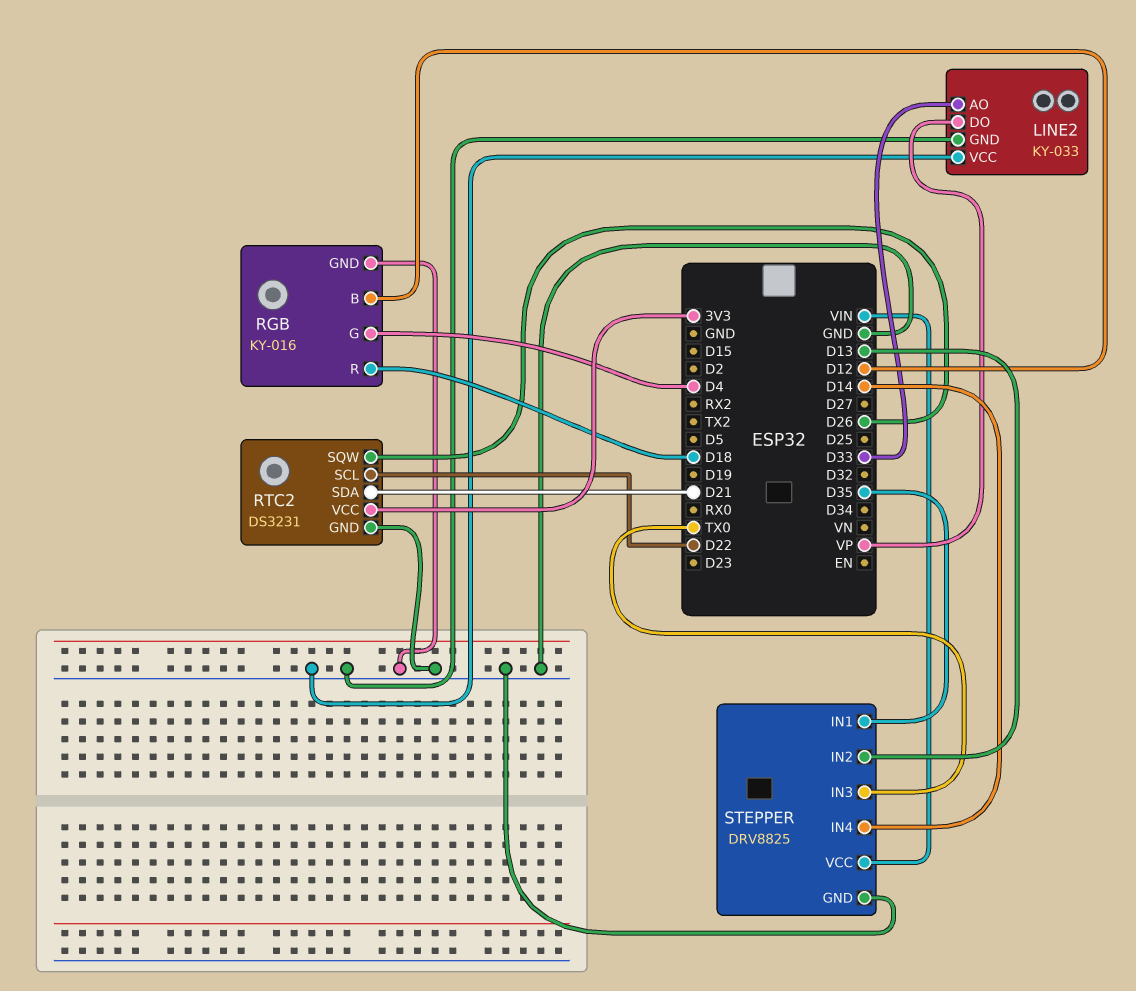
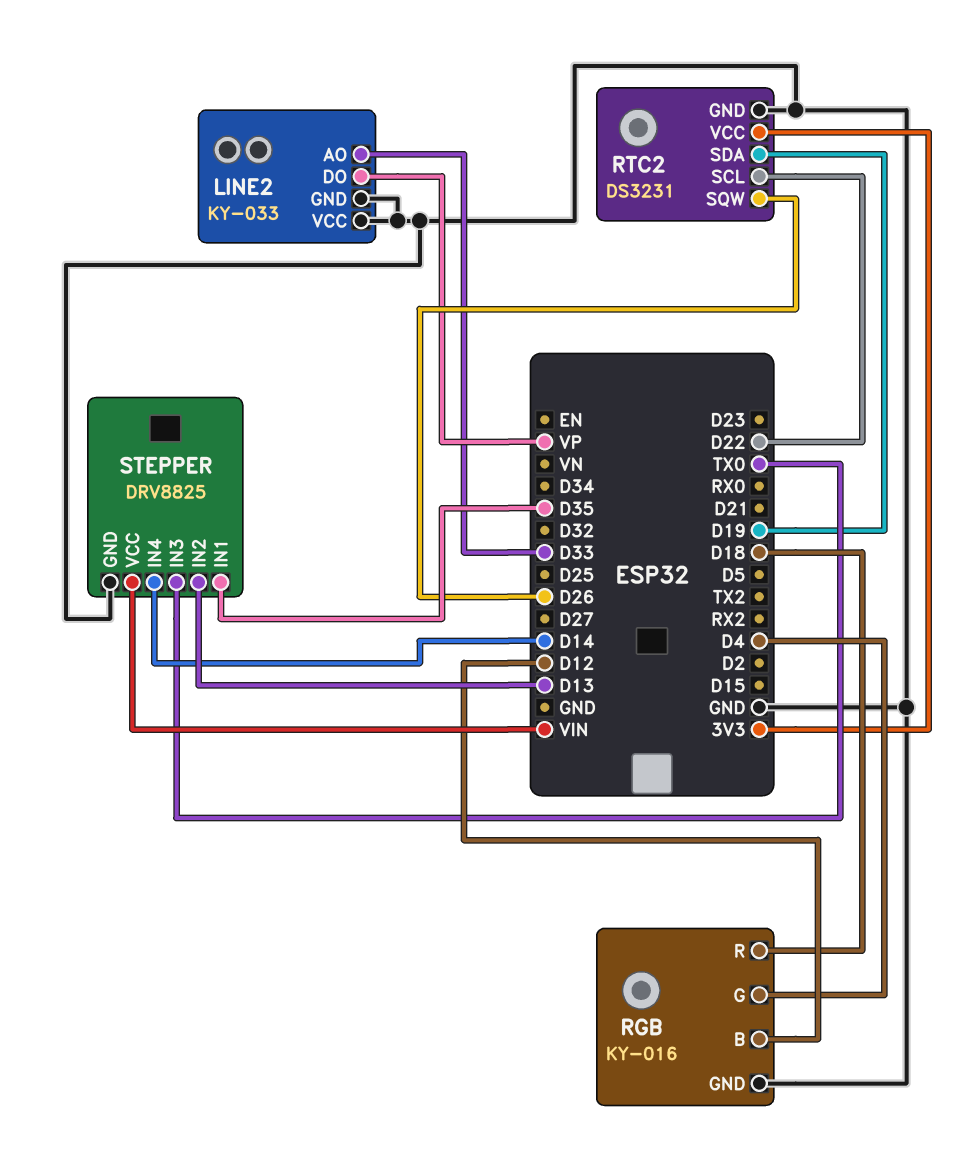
RTC2 pin SDA: D21 -> D19

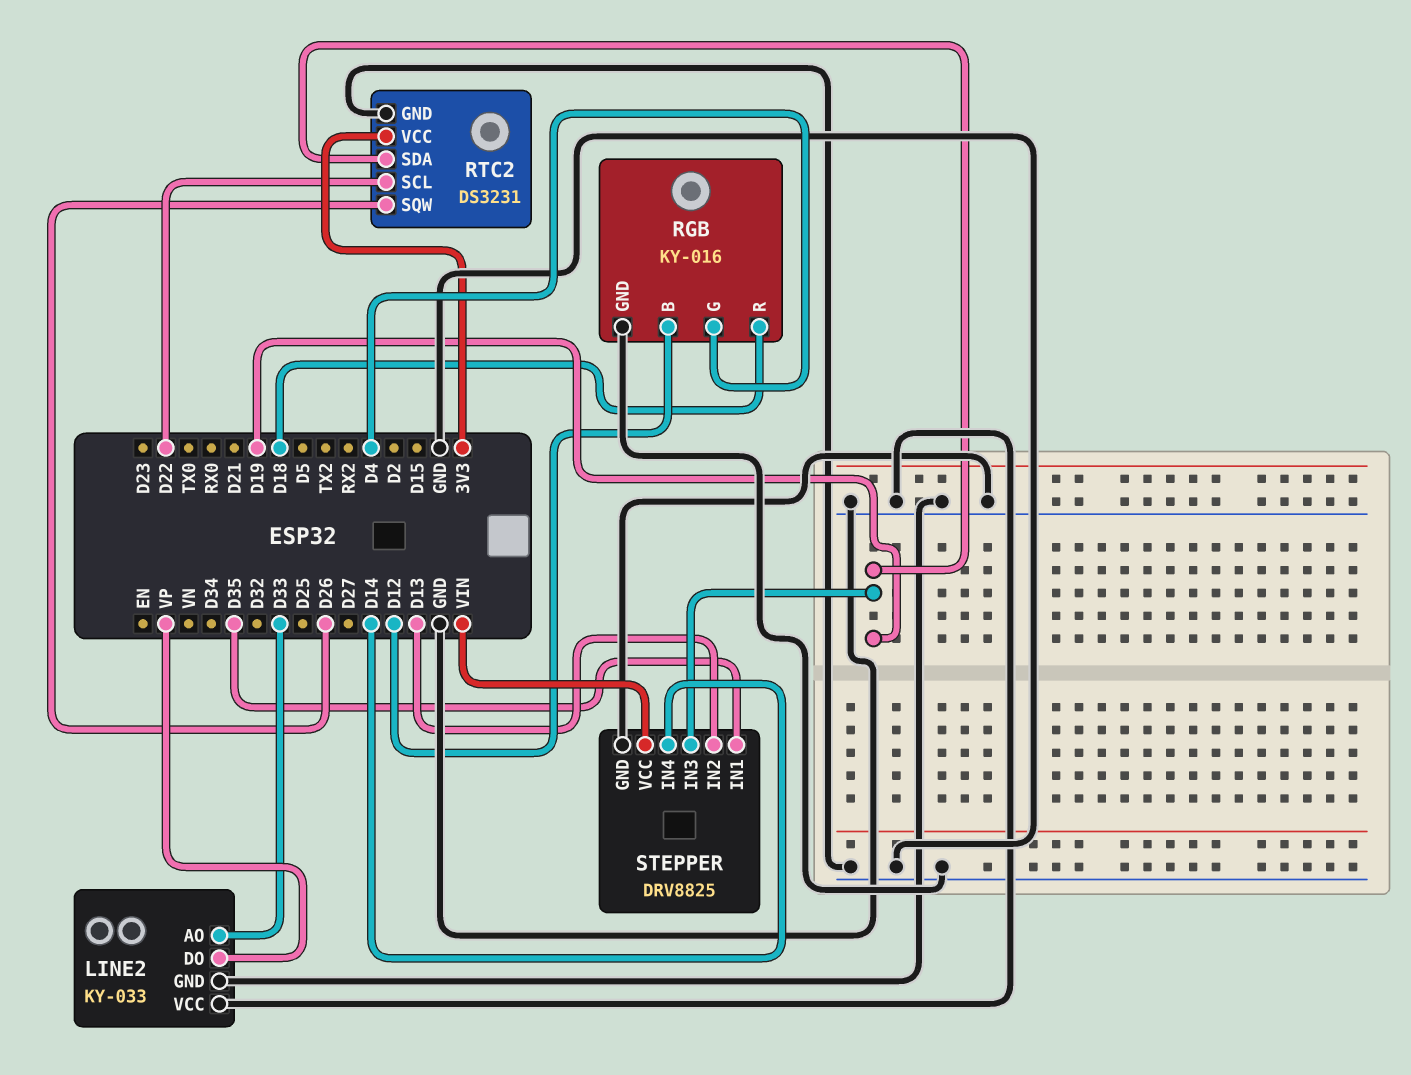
STEPPER pin IN3: TX0 -> D19

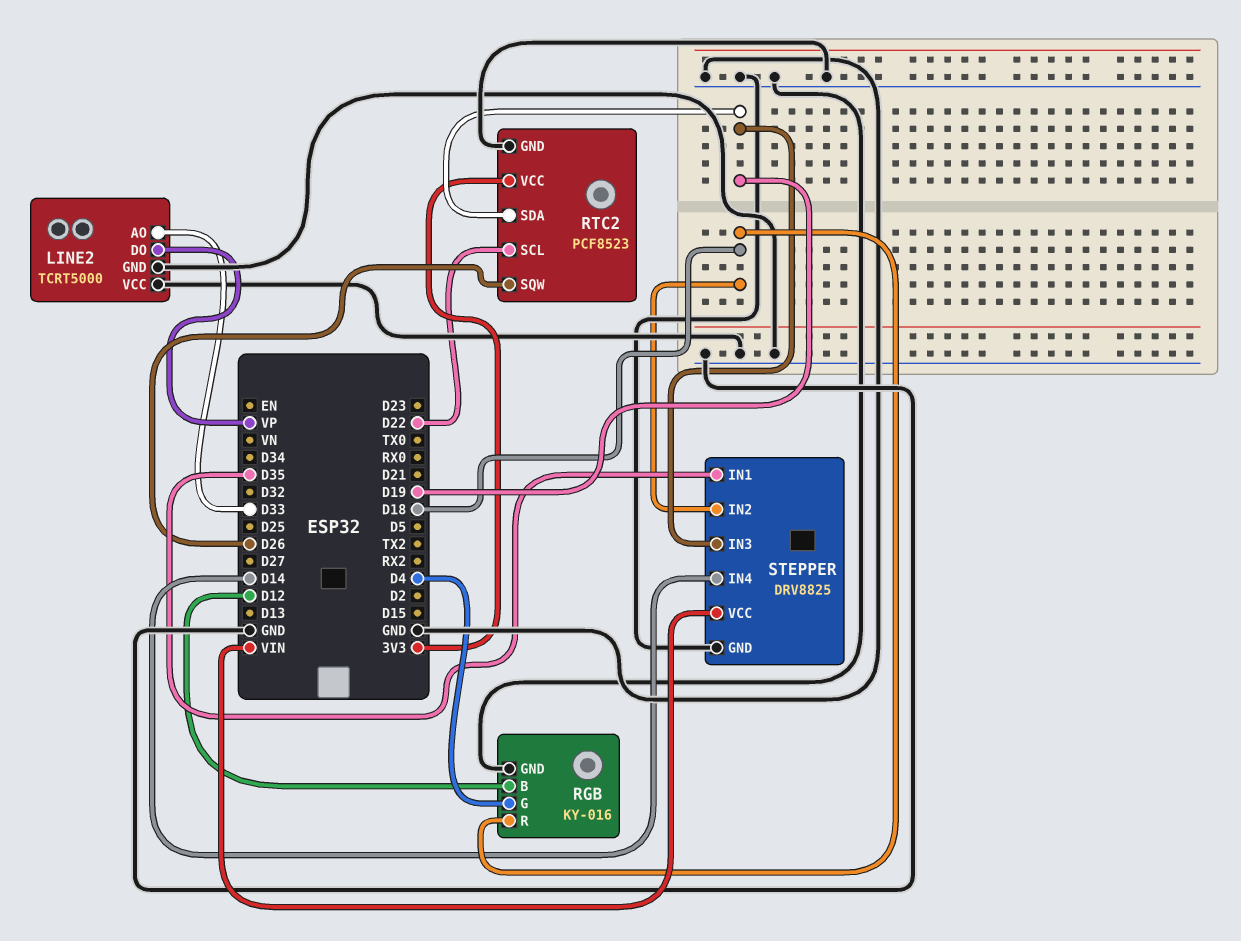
LINE2: KY-033 -> TCRT5000
RTC2: DS3231 -> PCF8523
STEPPER pin IN2: D13 -> D18

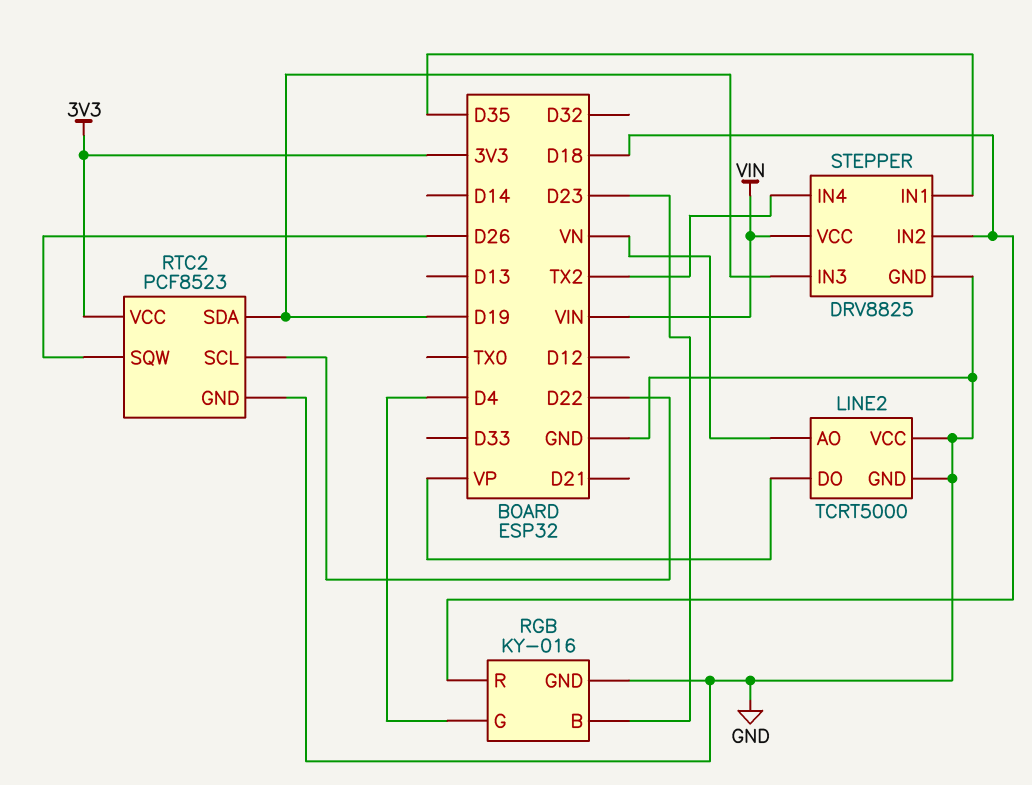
LINE2 pin AO: D33 -> VN
RGB pin B: D12 -> D23
STEPPER pin IN4: D14 -> TX2

